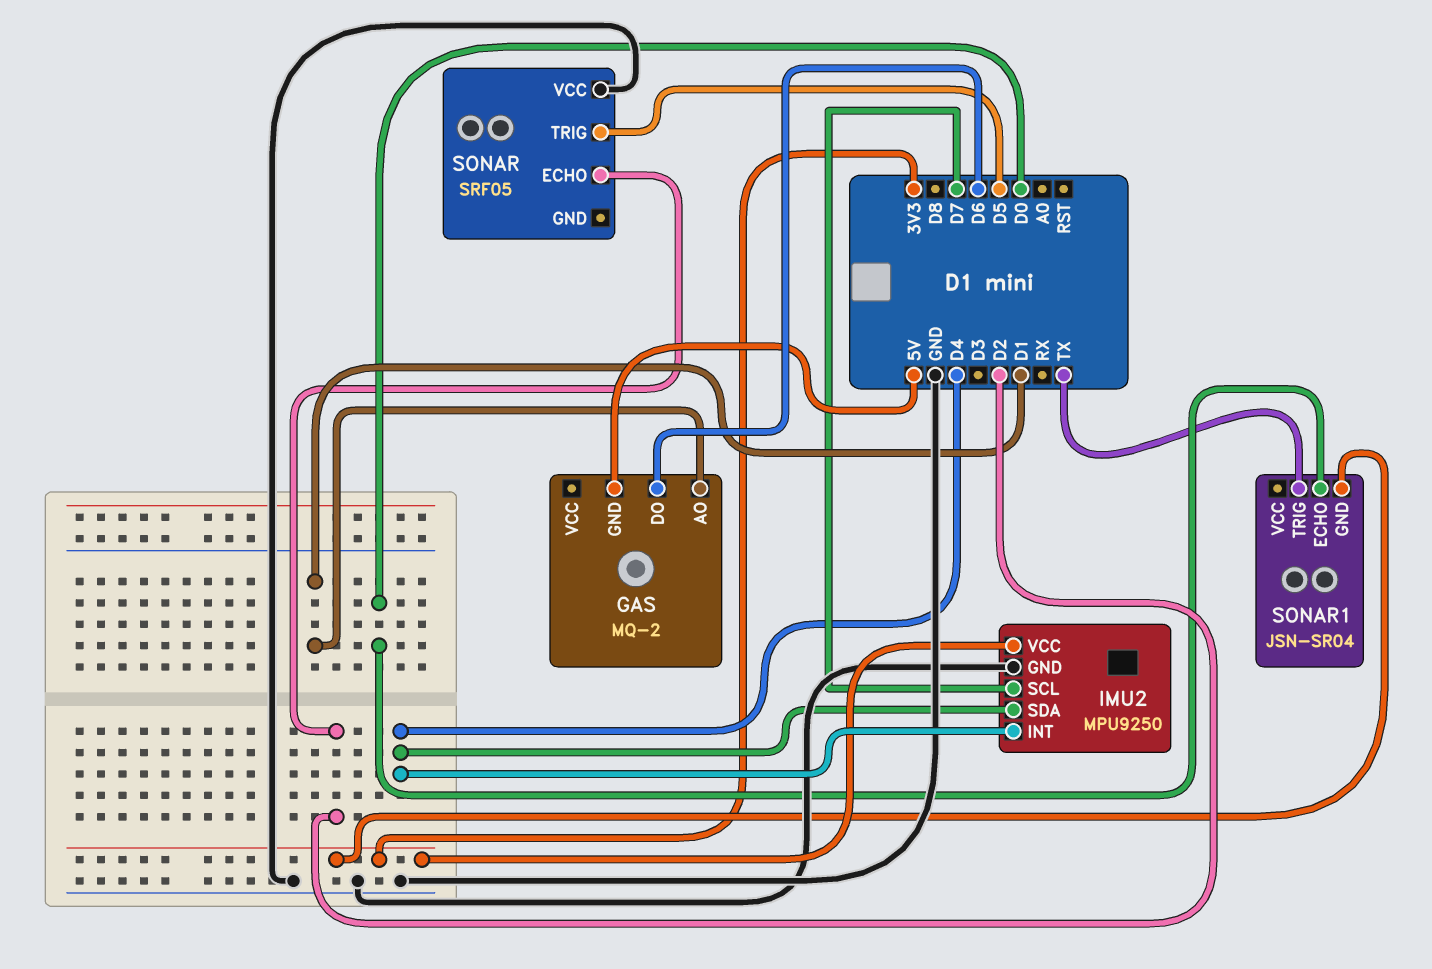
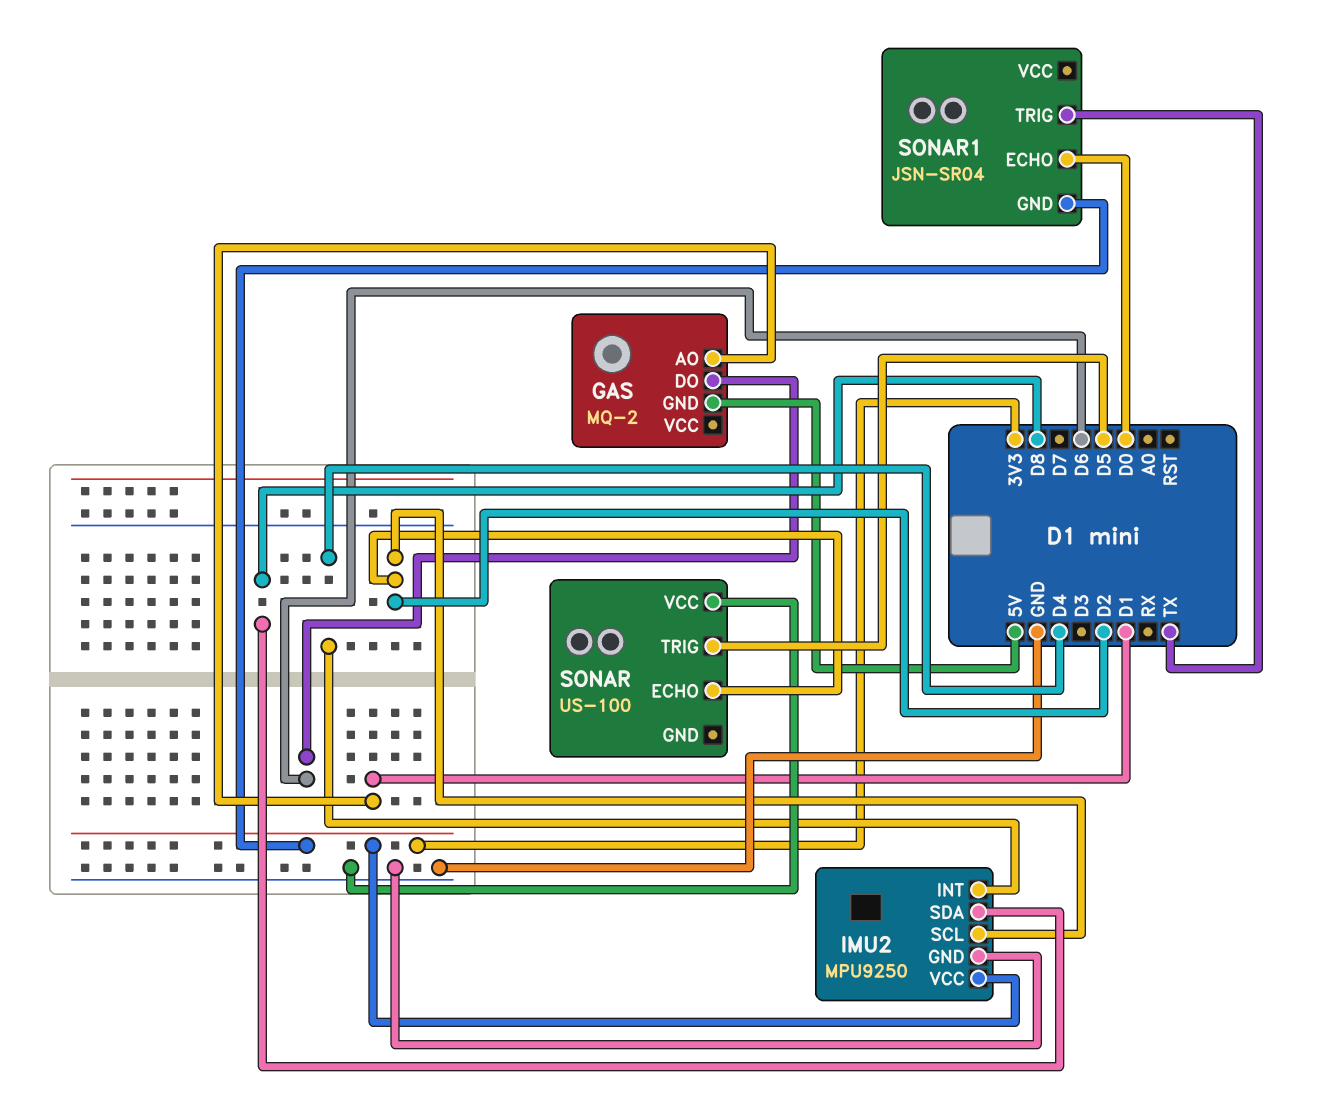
IMU2 pin SCL: D7 -> D2
IMU2 pin SDA: D4 -> D8
SONAR: SRF05 -> US-100

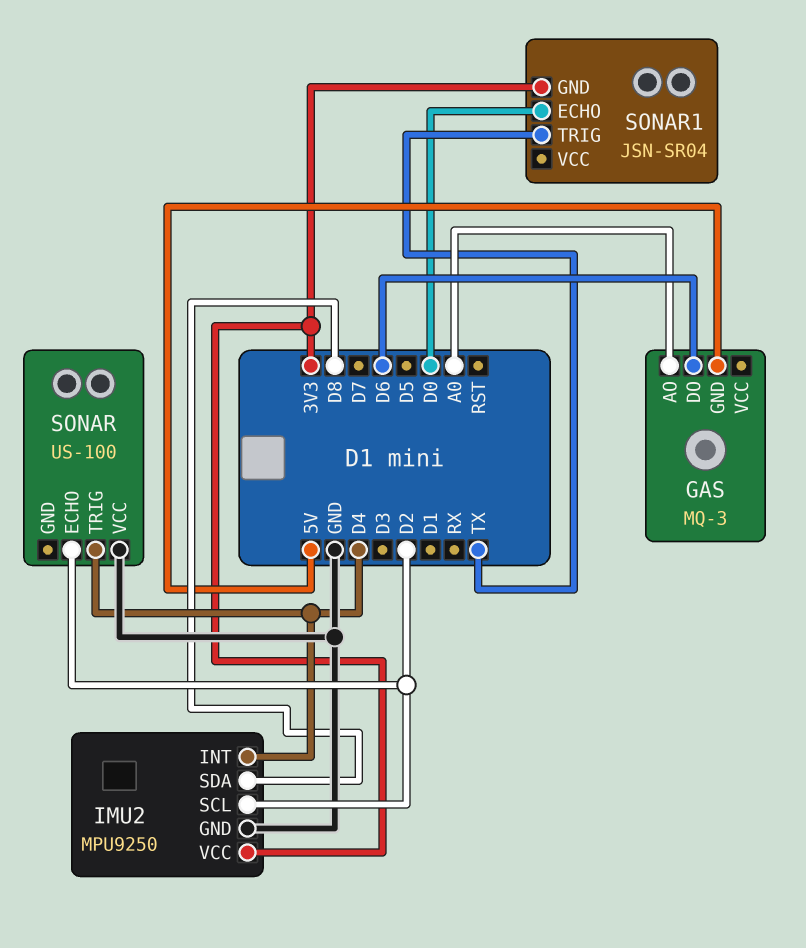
GAS: MQ-2 -> MQ-3
GAS pin AO: D1 -> A0
SONAR pin TRIG: D5 -> D4

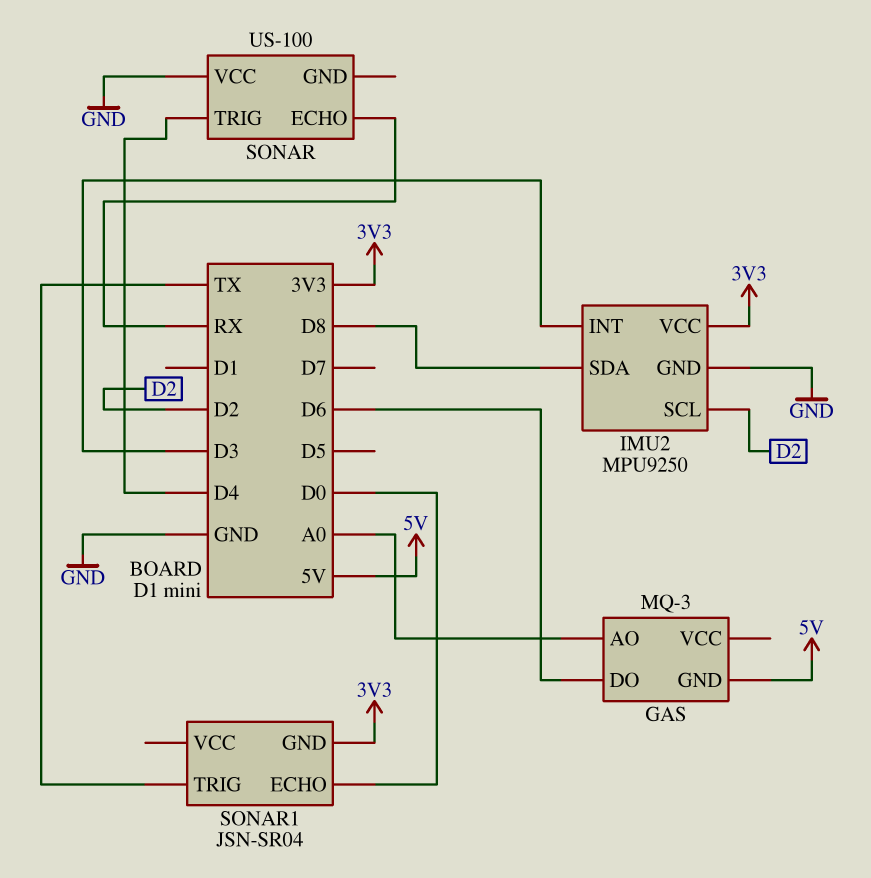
IMU2 pin INT: D4 -> D3
SONAR pin ECHO: D2 -> RX

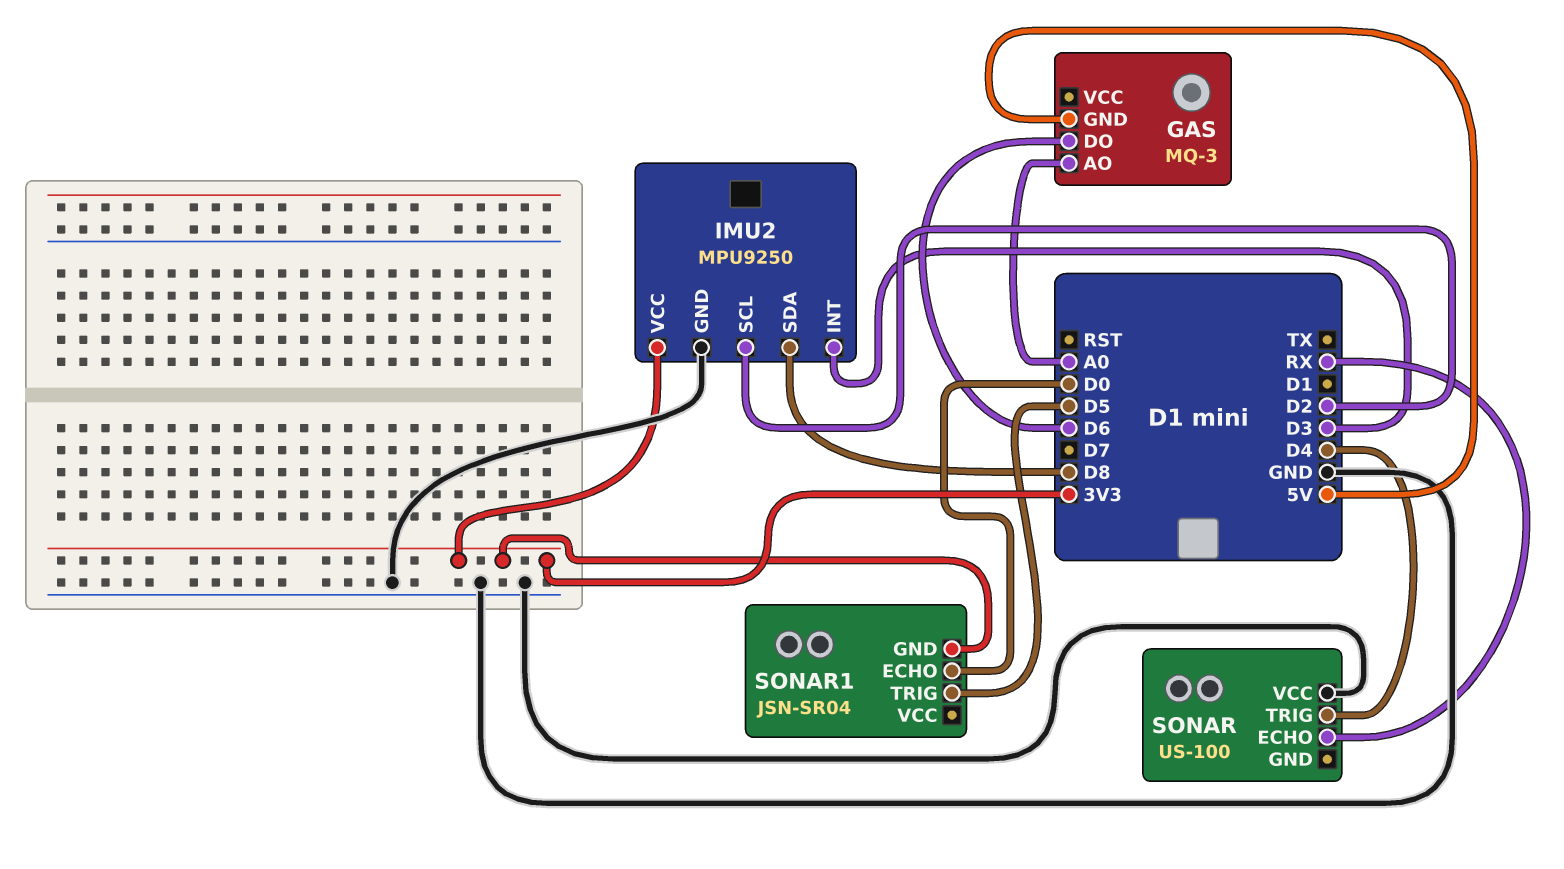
SONAR1 pin TRIG: TX -> D5

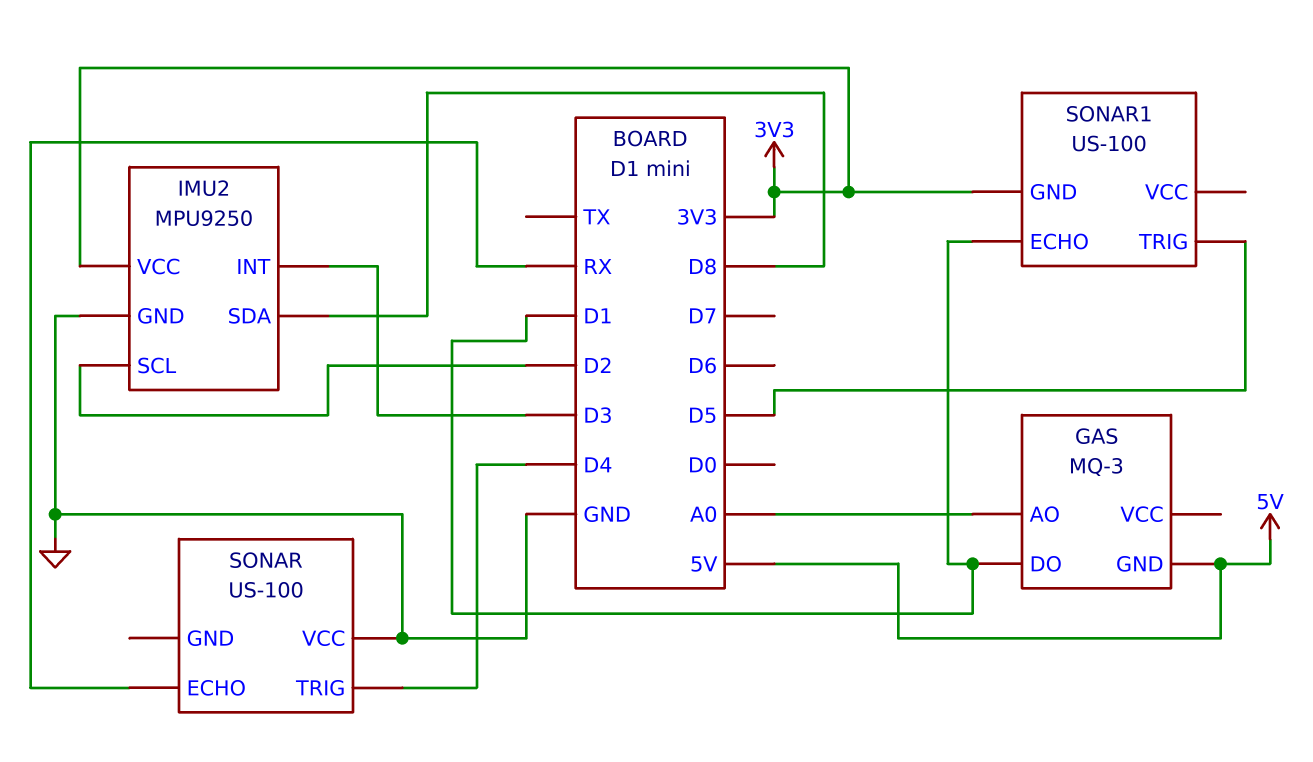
GAS pin DO: D6 -> D1
SONAR1: JSN-SR04 -> US-100
SONAR1 pin ECHO: D0 -> D1

